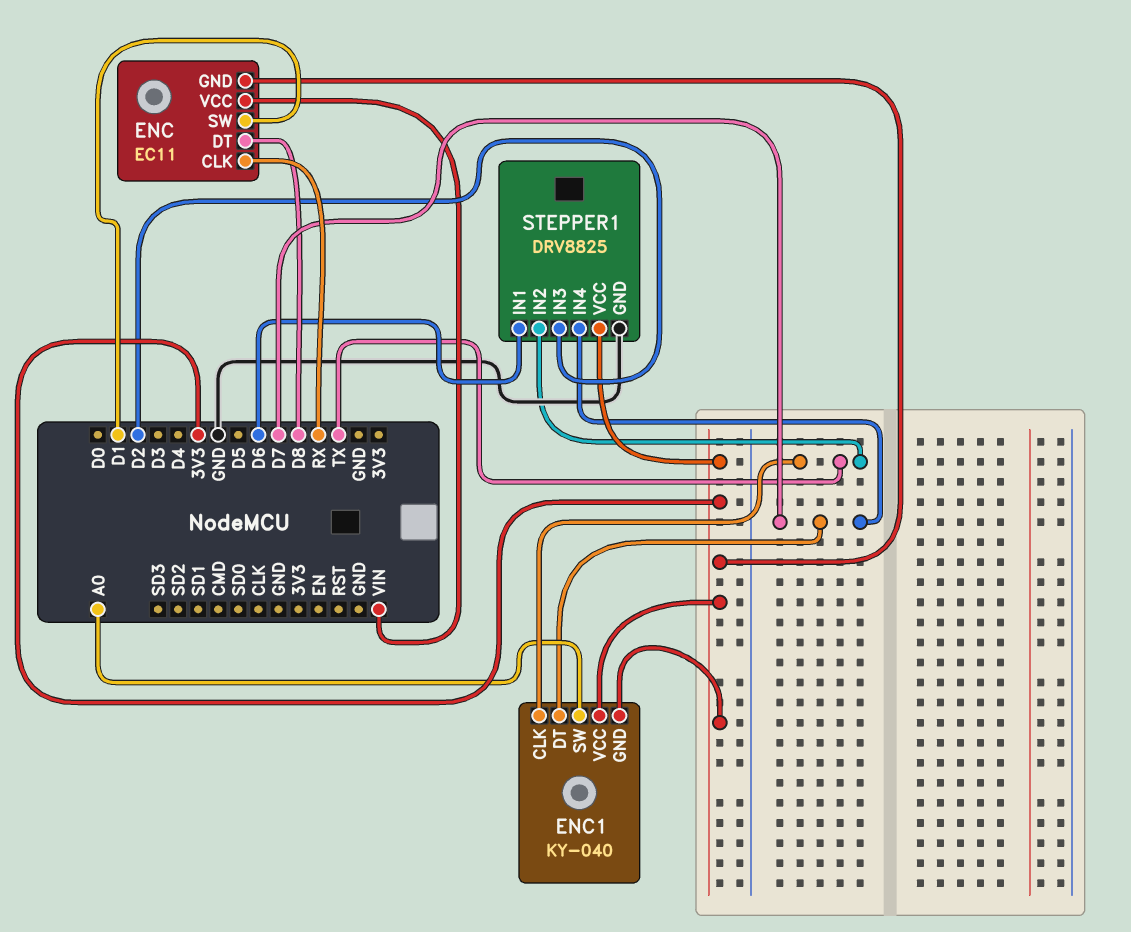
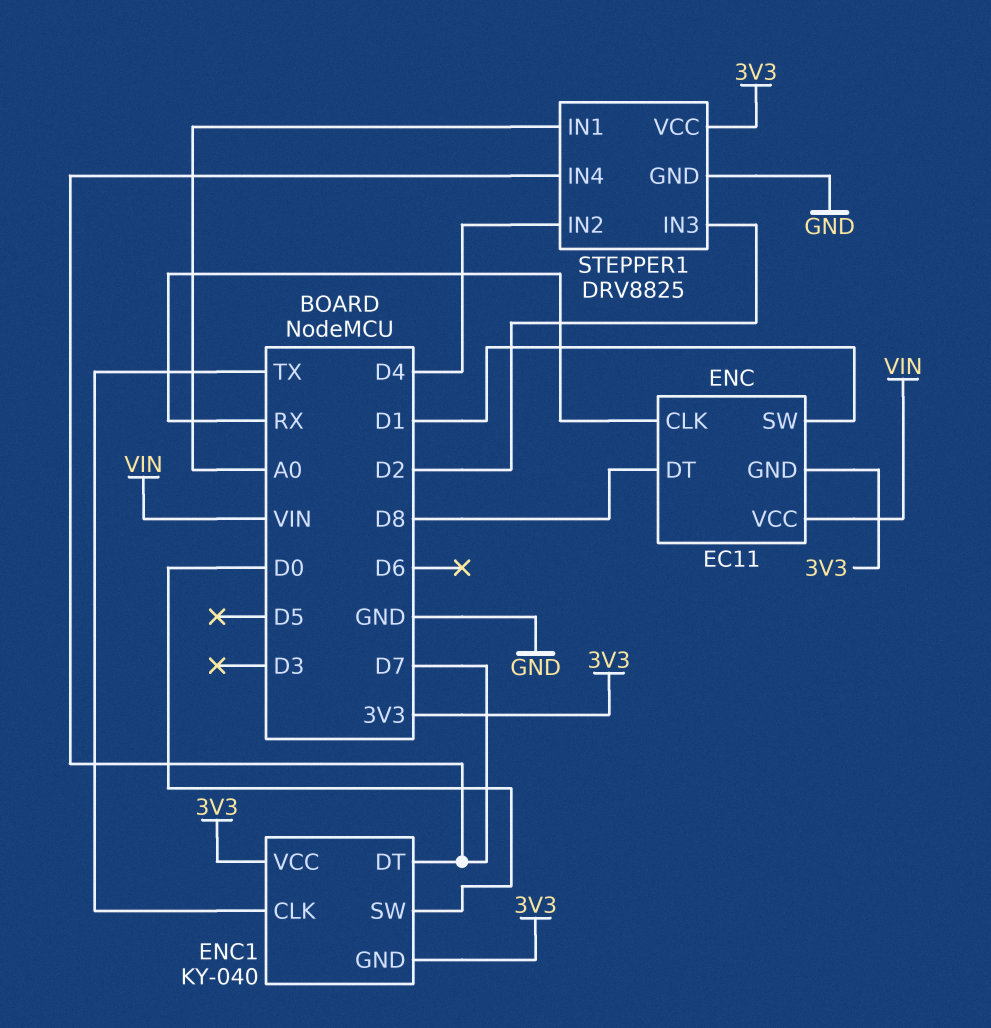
ENC1 pin SW: A0 -> D0
STEPPER1 pin IN1: D6 -> A0
STEPPER1 pin IN2: TX -> D4

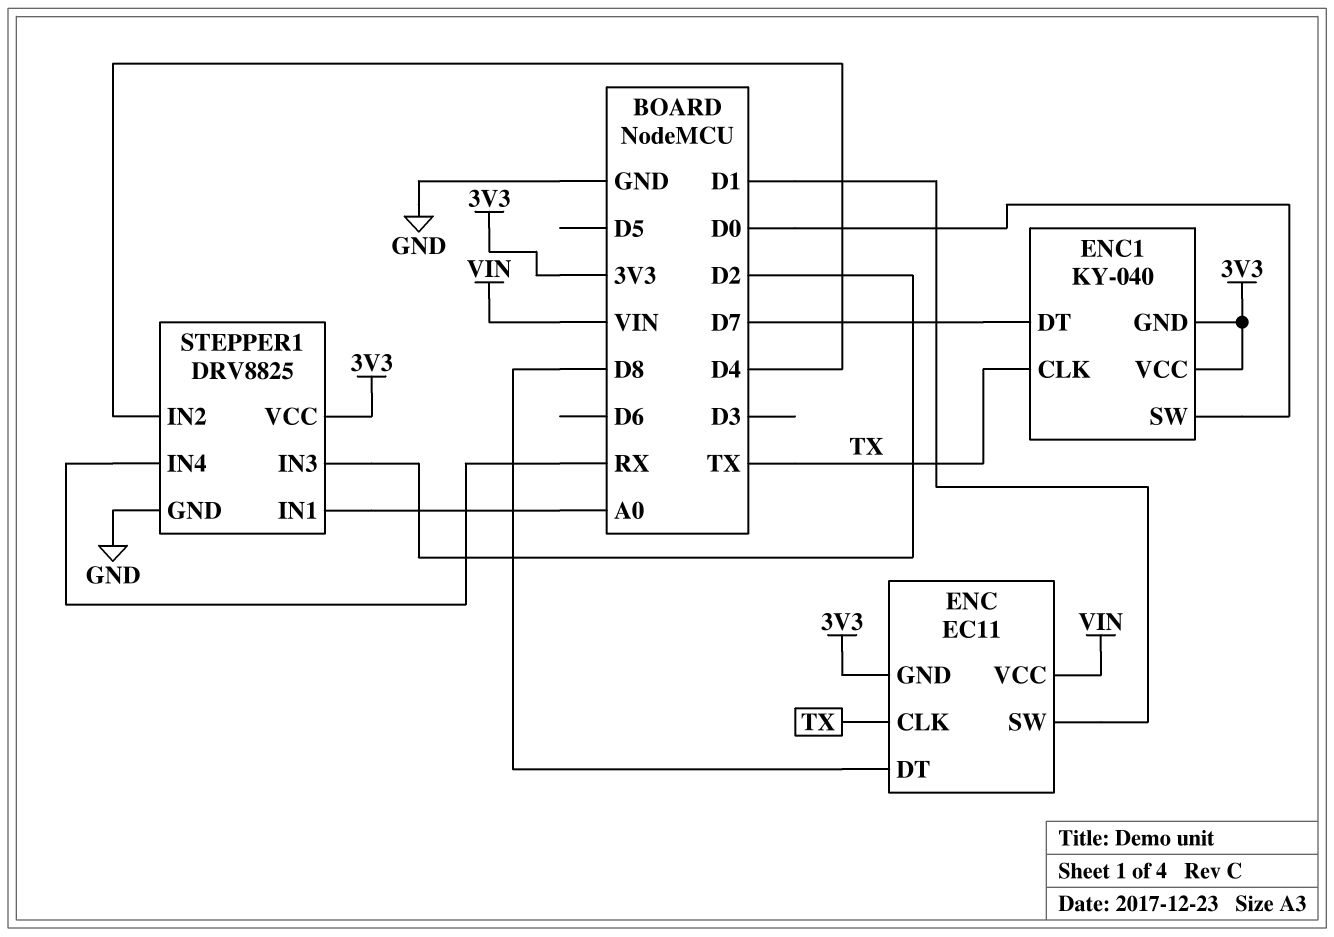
ENC pin CLK: RX -> TX
STEPPER1 pin IN4: D7 -> RX

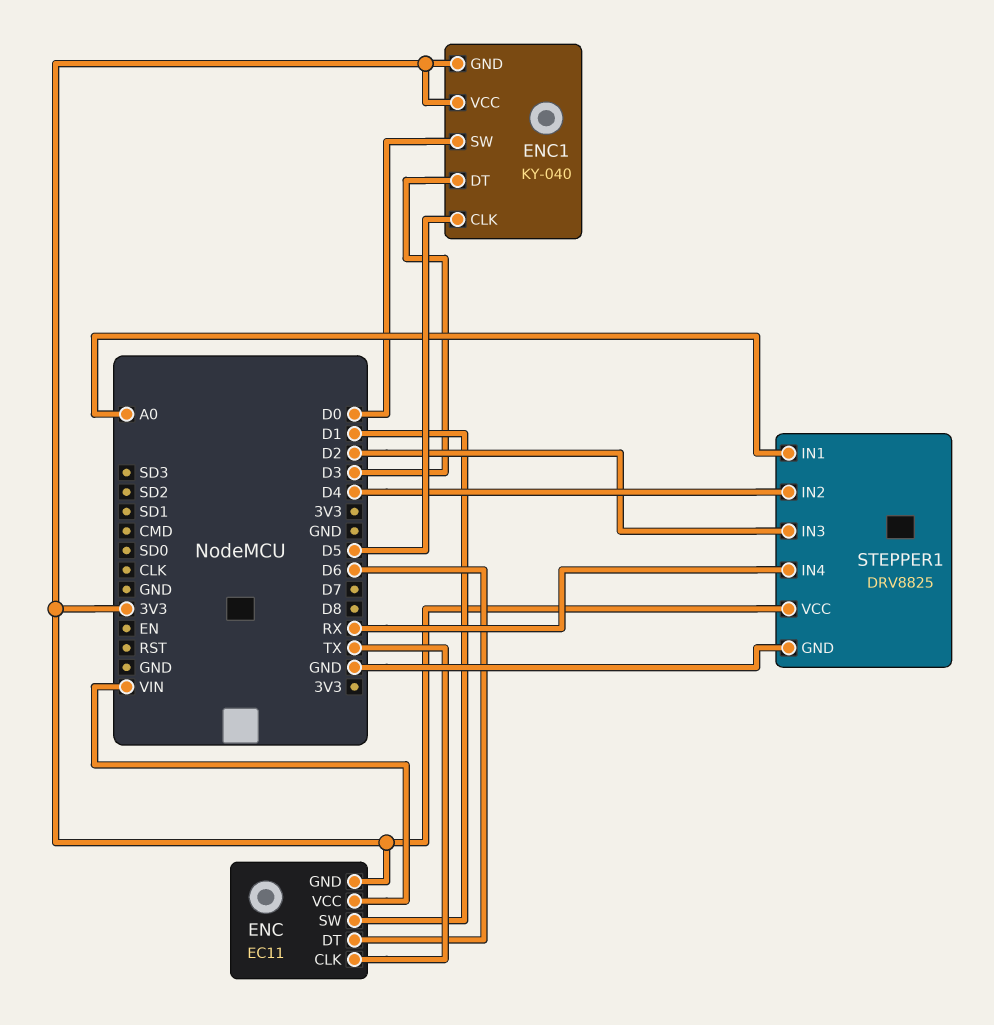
ENC pin DT: D8 -> D6
ENC1 pin CLK: TX -> D5
ENC1 pin DT: D7 -> D3

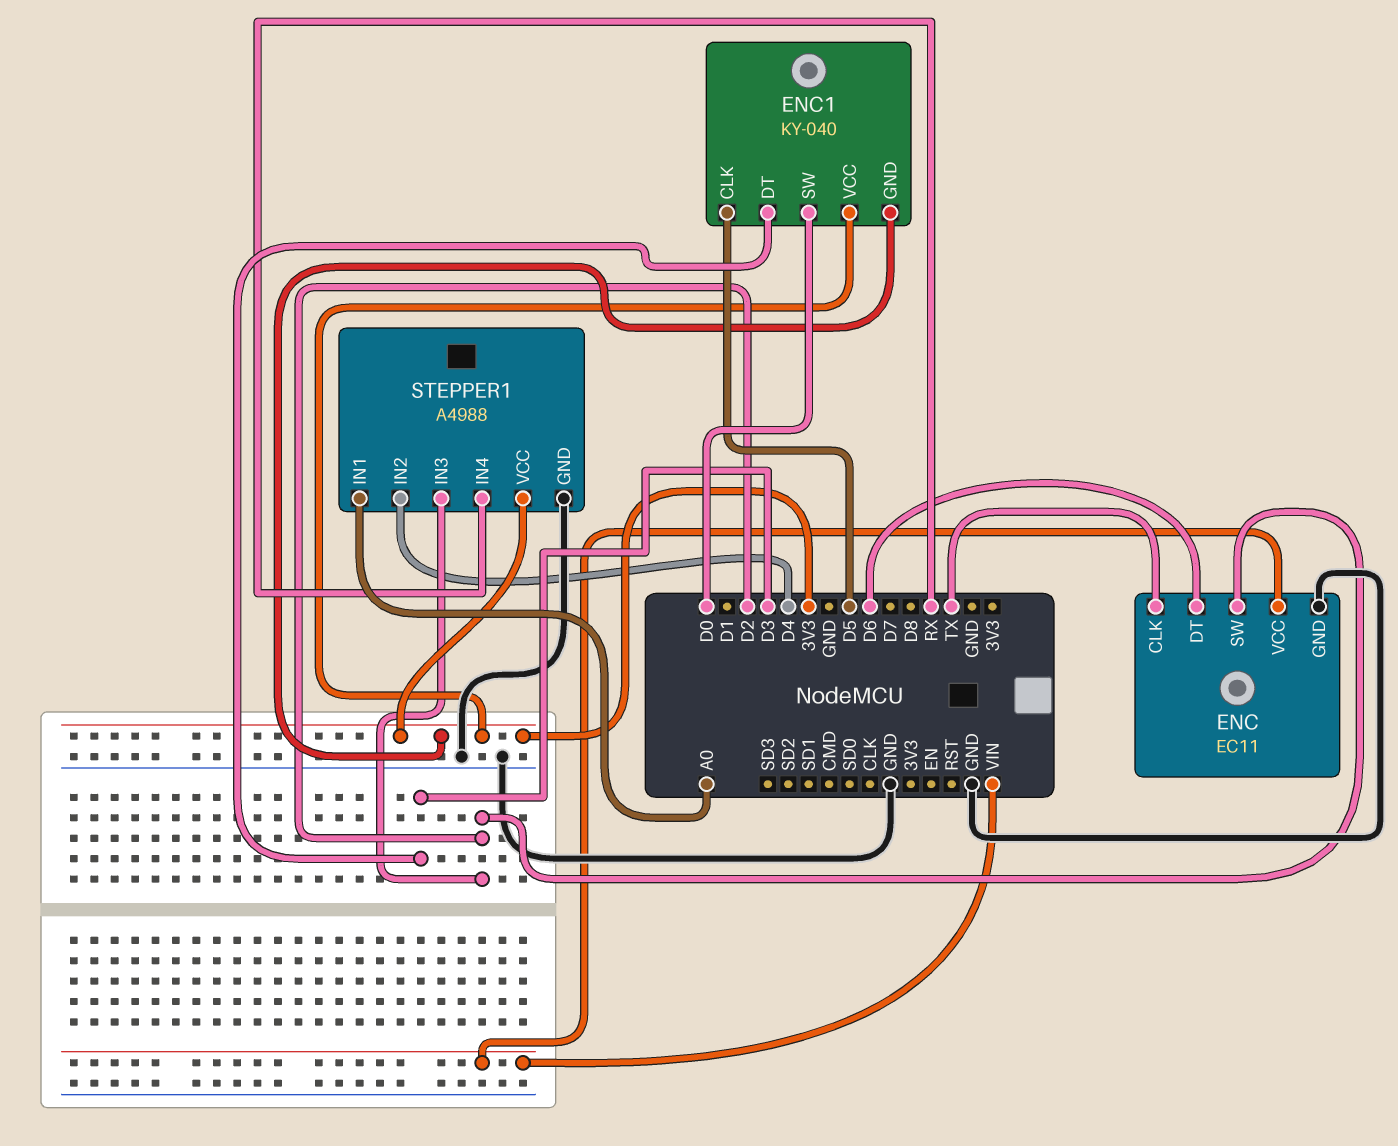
ENC pin GND: 3V3 -> GND
ENC pin SW: D1 -> D2
STEPPER1: DRV8825 -> A4988

